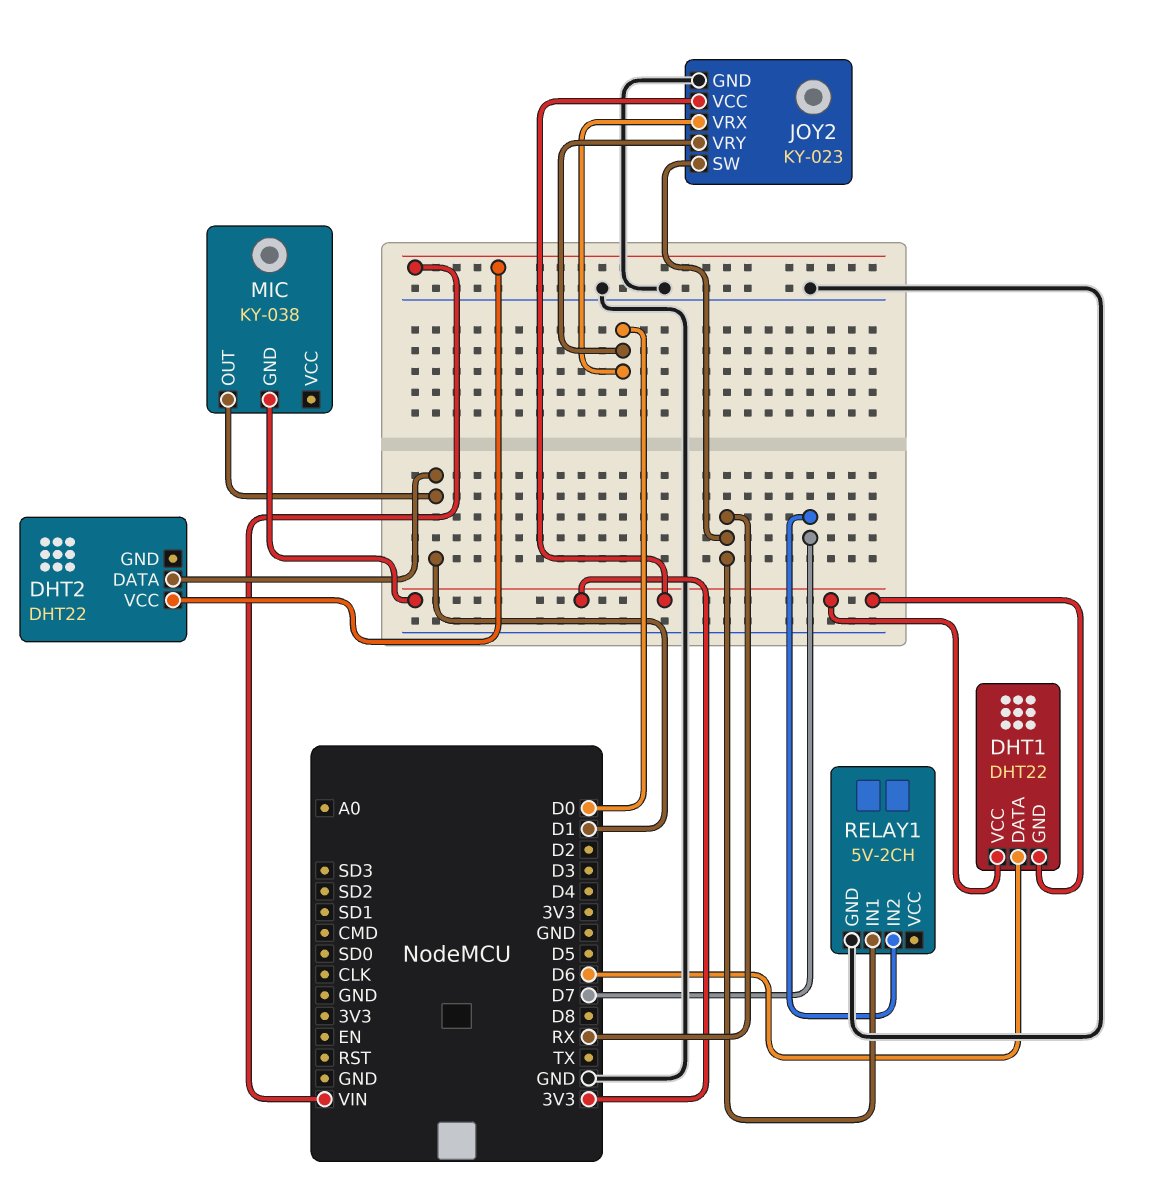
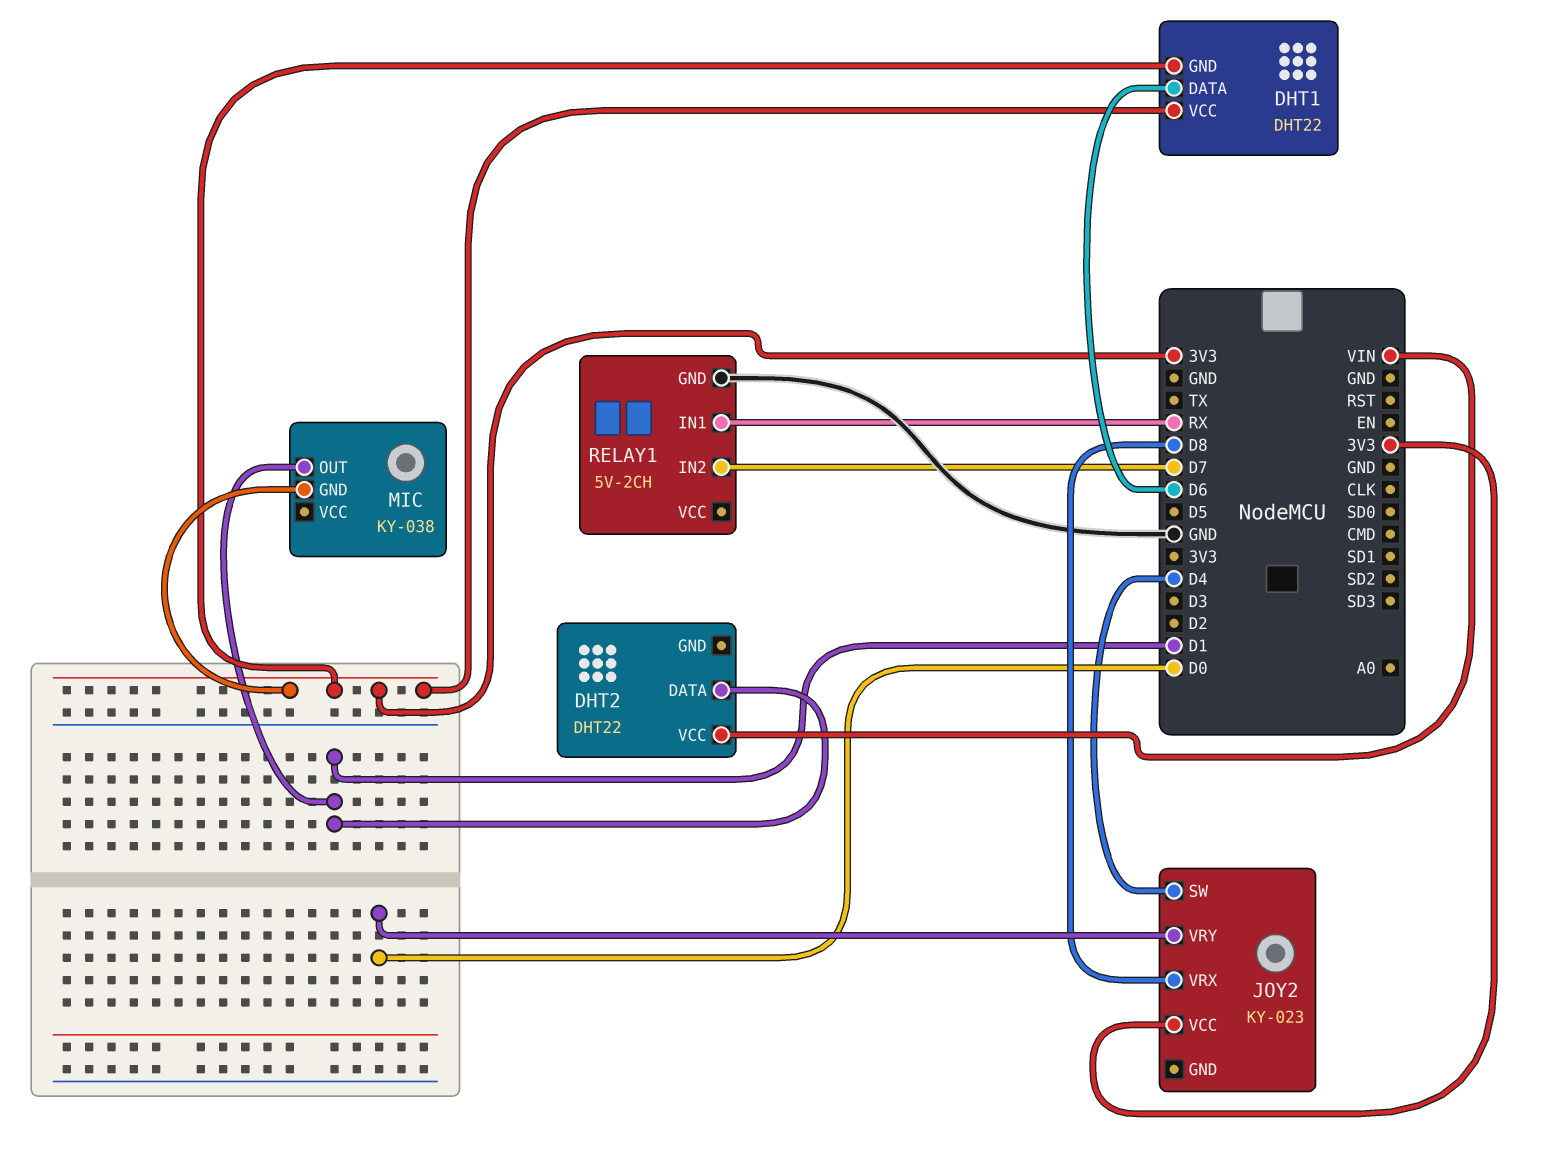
JOY2 pin GND: GND -> none
JOY2 pin SW: RX -> D4
JOY2 pin VRX: D0 -> D8

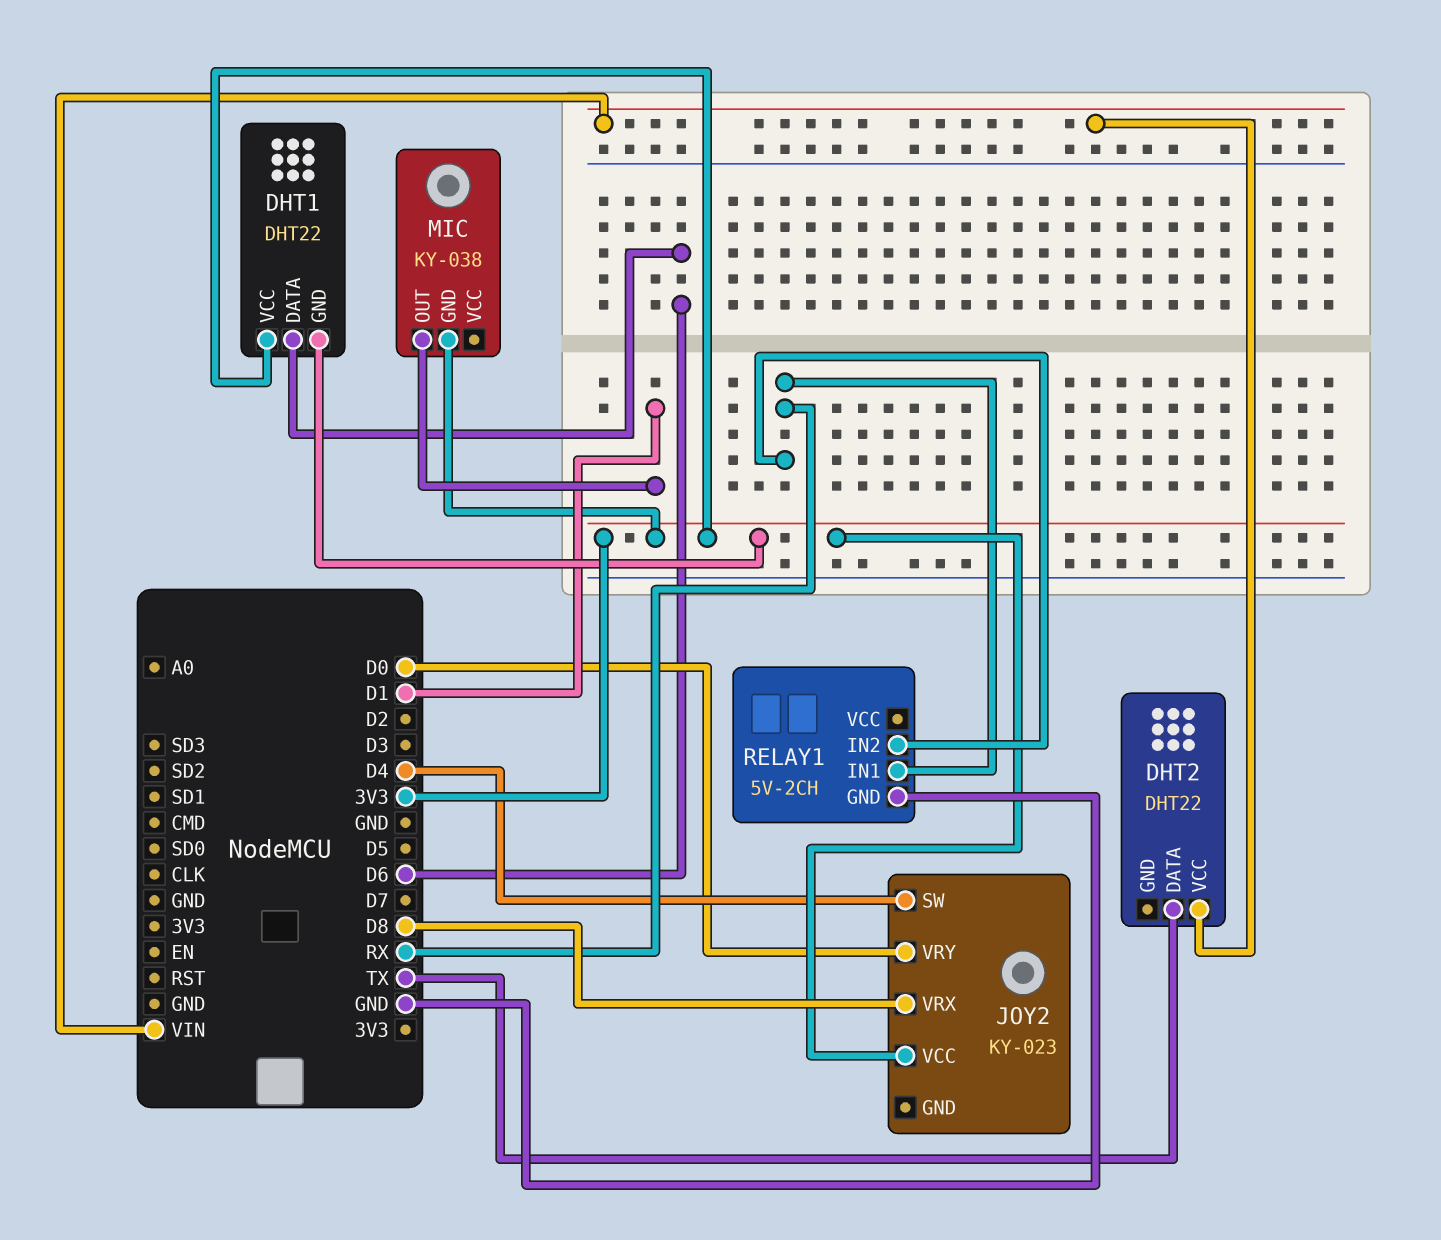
DHT2 pin DATA: D1 -> TX
RELAY1 pin IN2: D7 -> RX

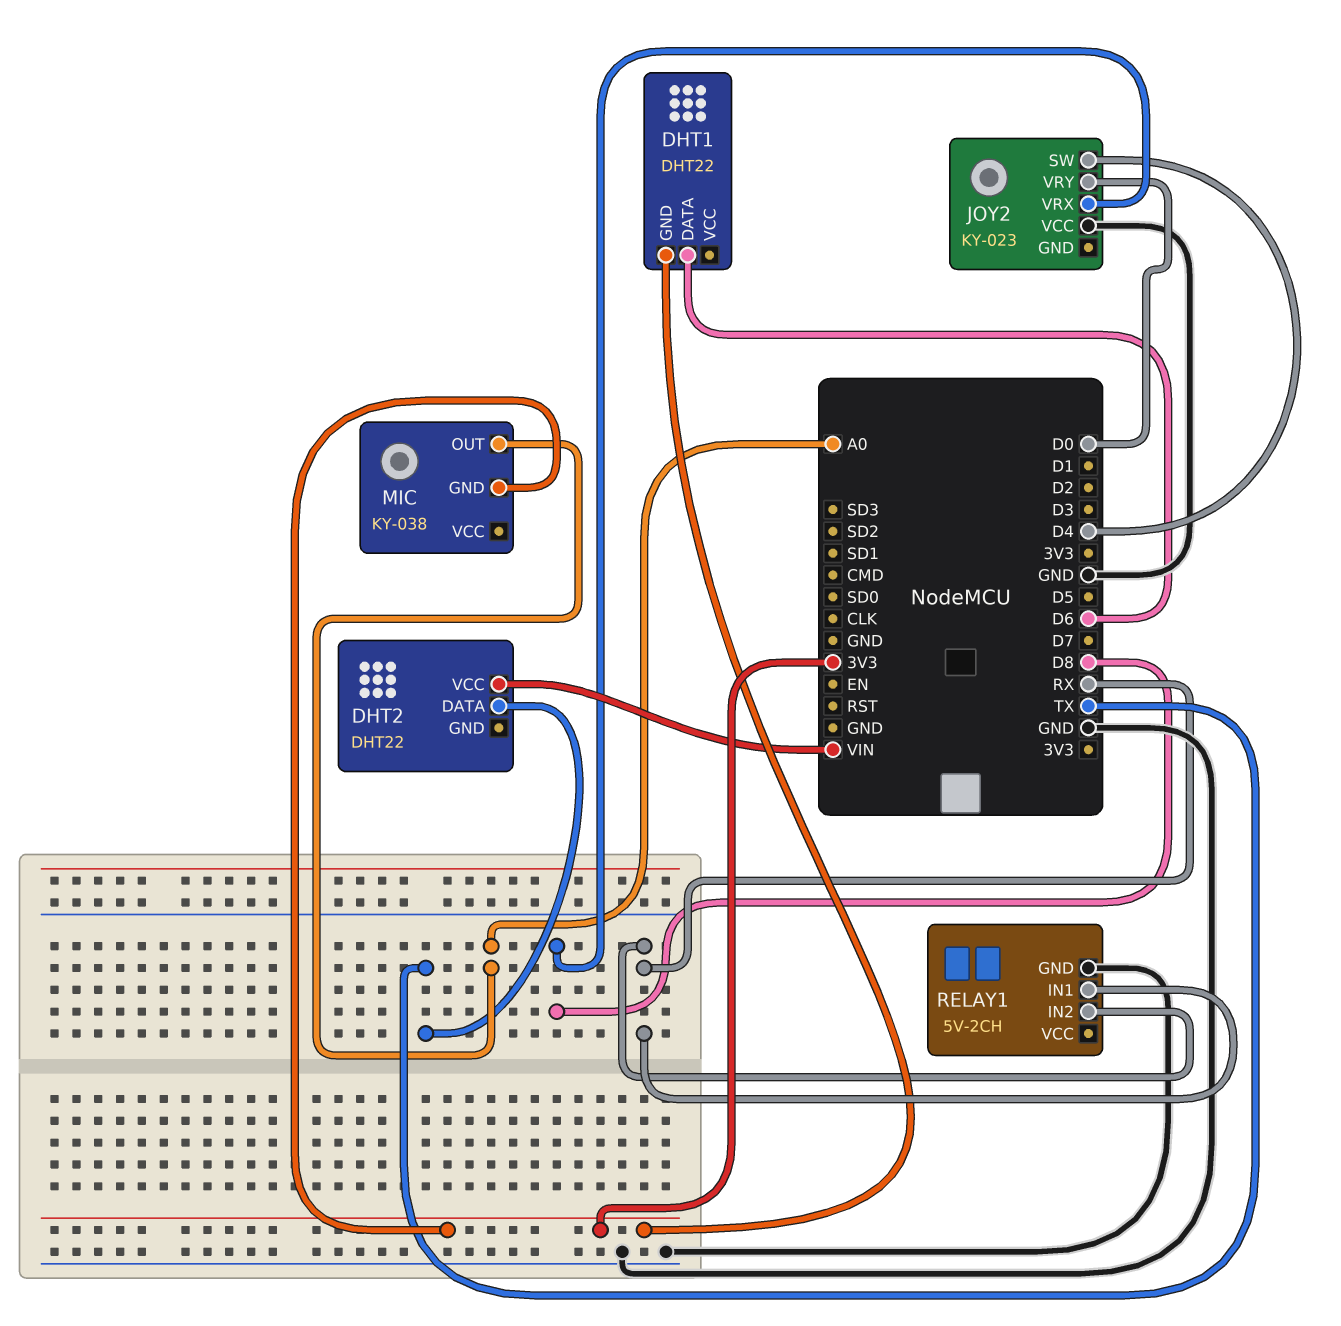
DHT1 pin VCC: 3V3 -> none
JOY2 pin VCC: 3V3 -> GND
MIC pin OUT: D1 -> A0

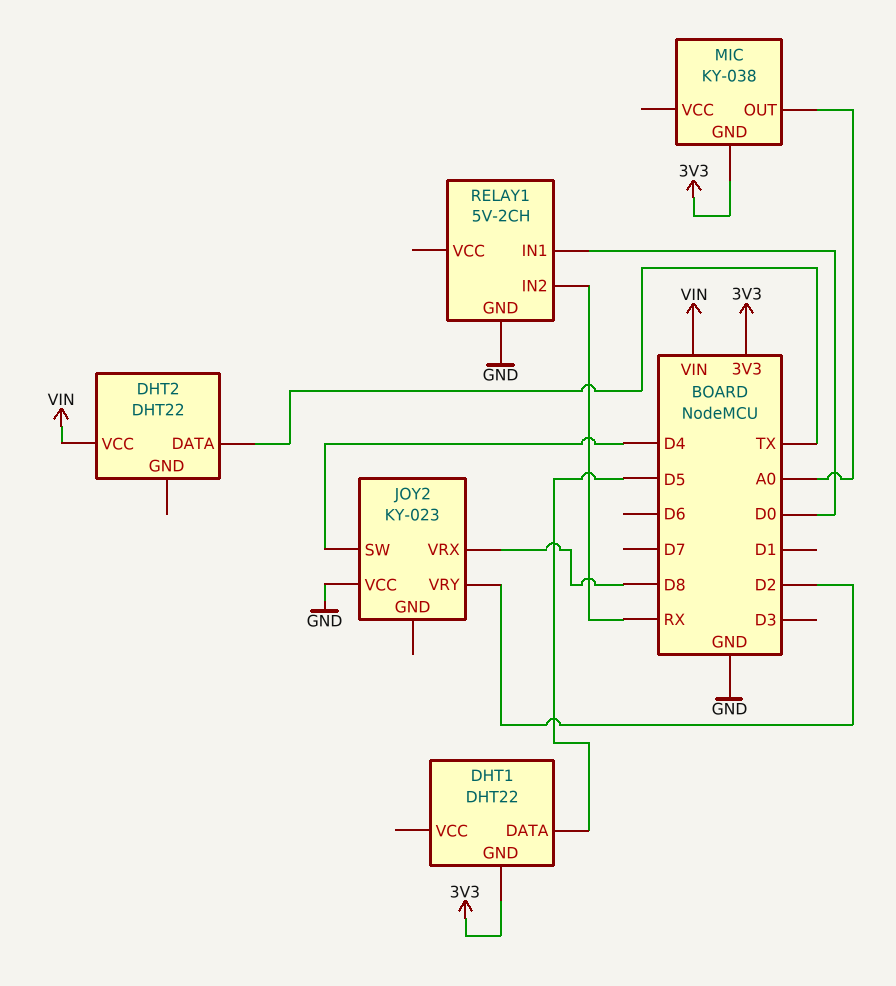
DHT1 pin DATA: D6 -> D5
JOY2 pin VRY: D0 -> D2
RELAY1 pin IN1: RX -> D0

